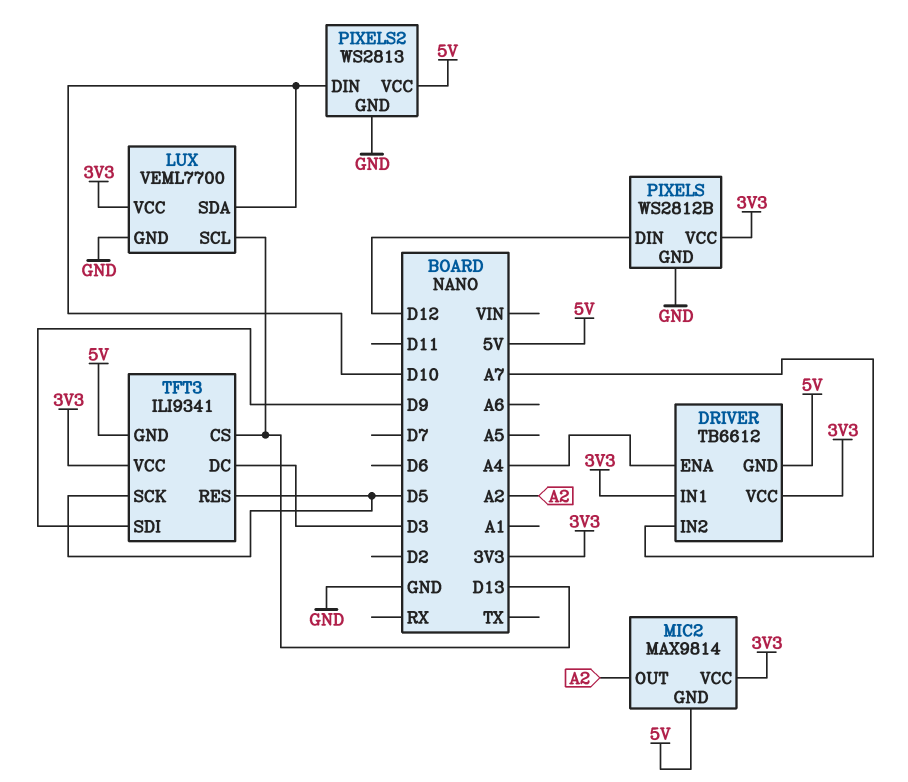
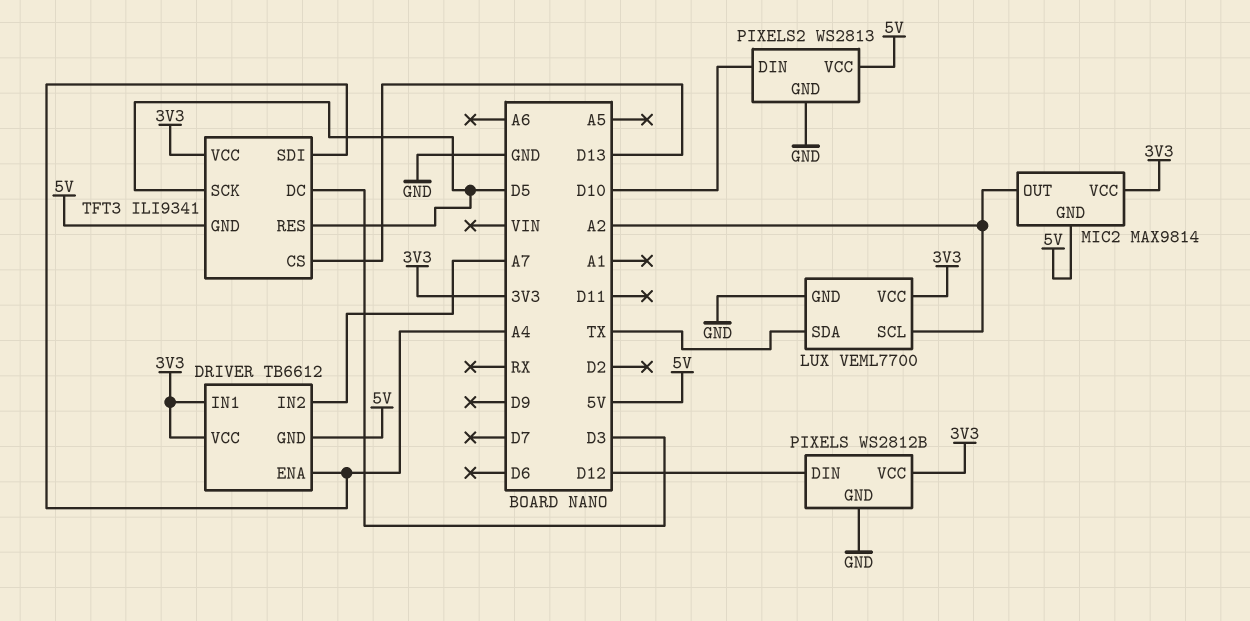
LUX pin SCL: D13 -> A2
LUX pin SDA: D10 -> TX
TFT3 pin SDI: D9 -> A4

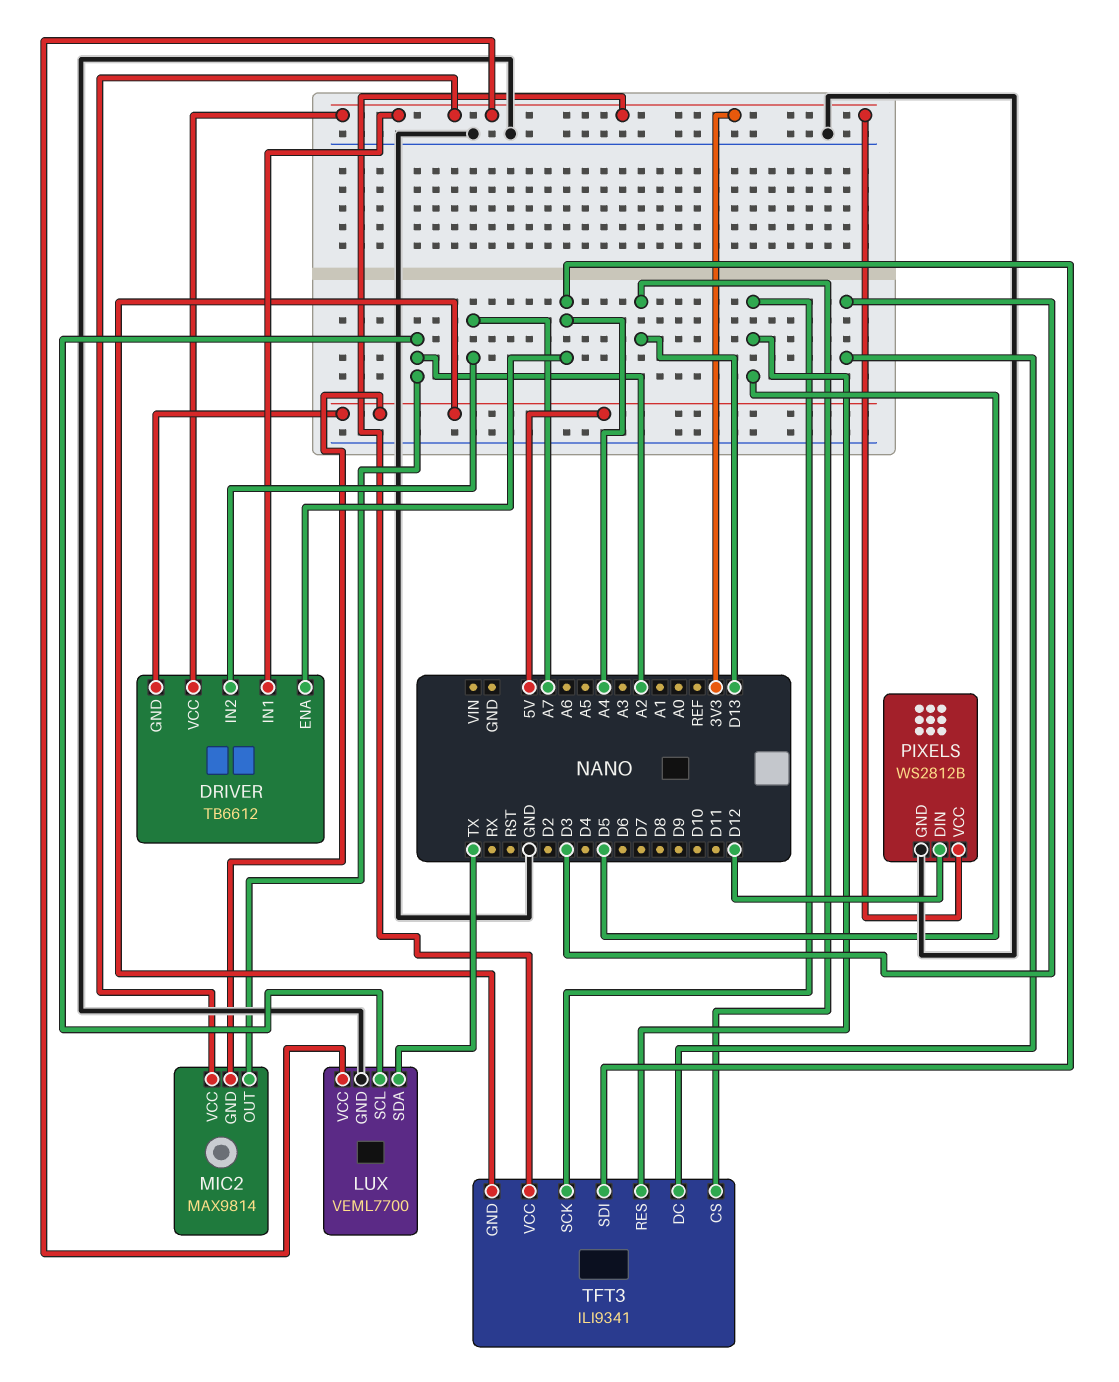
PIXELS2: WS2813 -> none
PIXELS2 pin DIN: D10 -> none
PIXELS2 pin GND: GND -> none
PIXELS2 pin VCC: 5V -> none

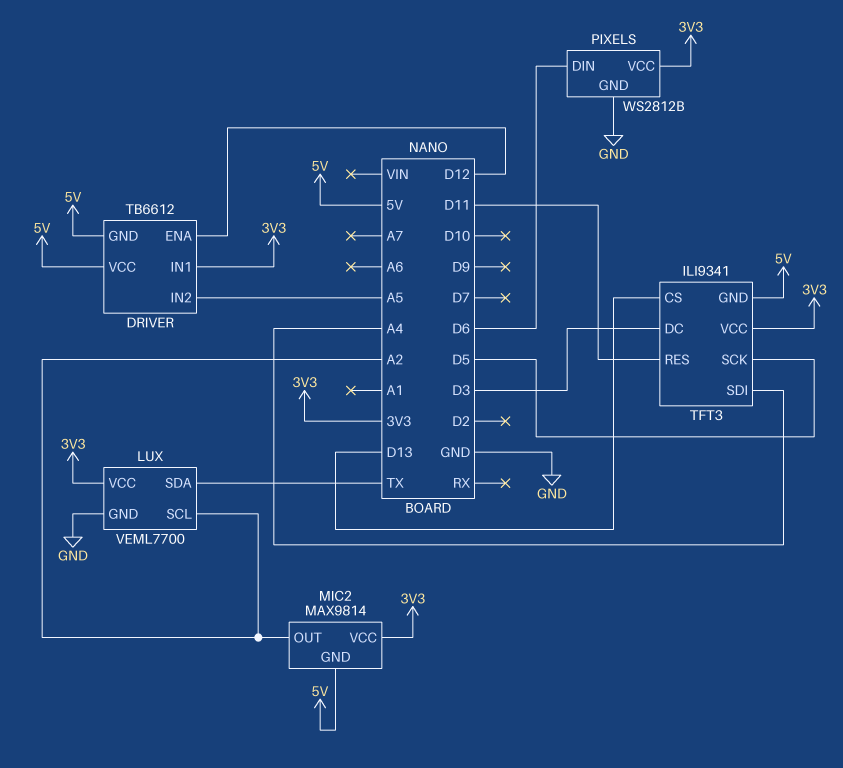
DRIVER pin ENA: A4 -> D12
DRIVER pin IN2: A7 -> A5
DRIVER pin VCC: 3V3 -> 5V
PIXELS pin DIN: D12 -> D6
TFT3 pin RES: D5 -> D11

